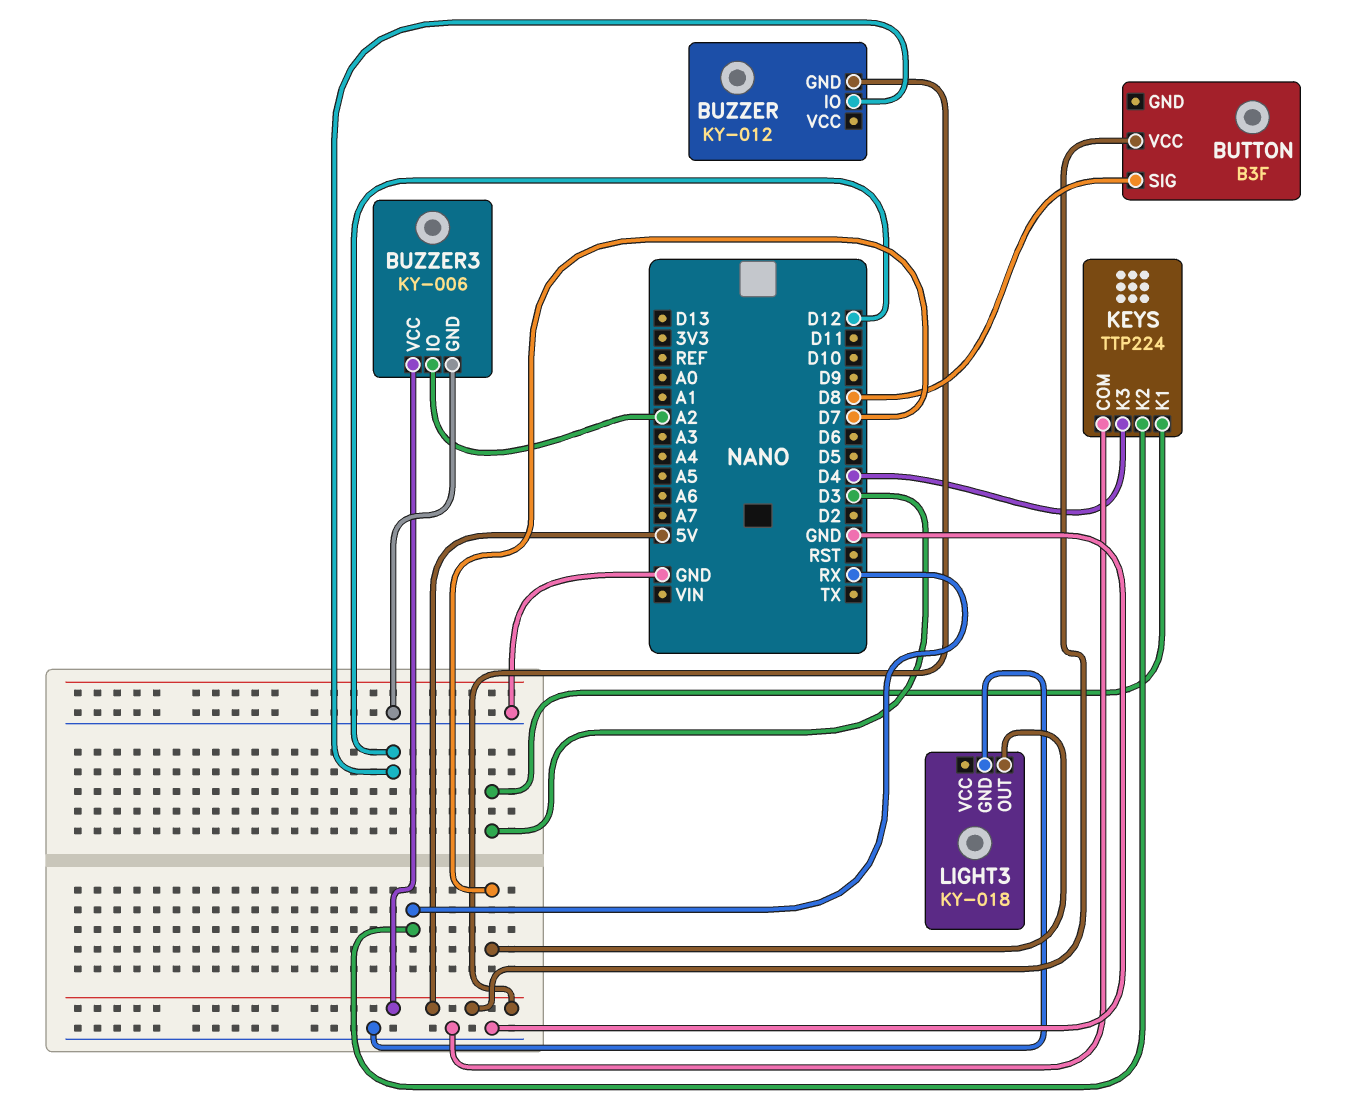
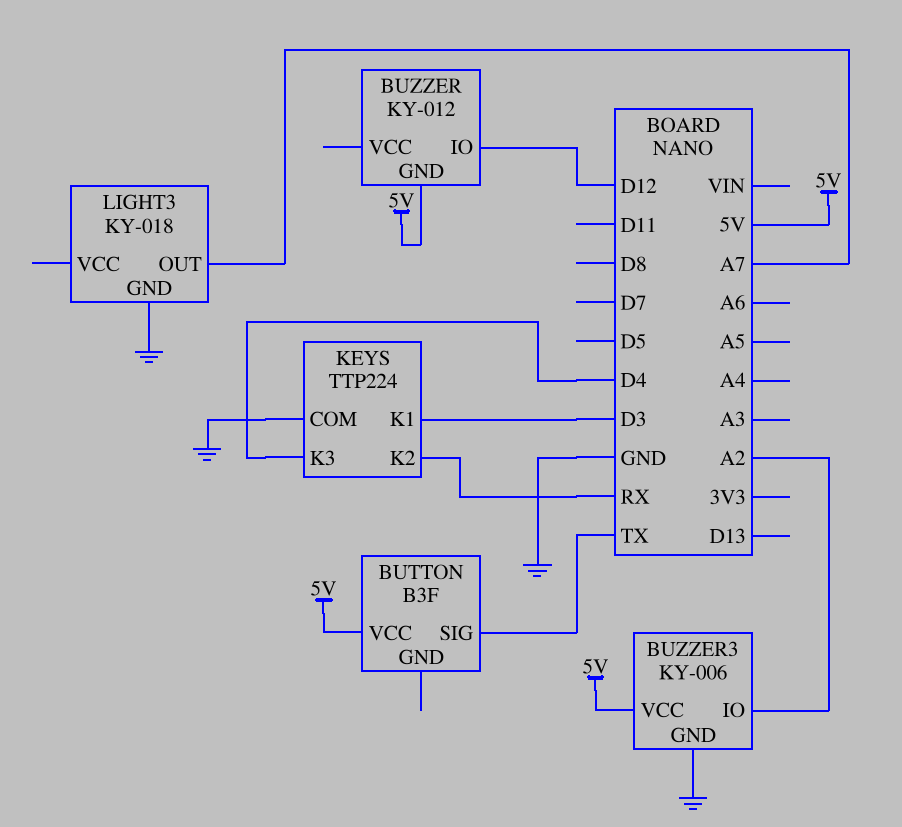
BUTTON pin SIG: D8 -> TX
LIGHT3 pin OUT: D7 -> A7

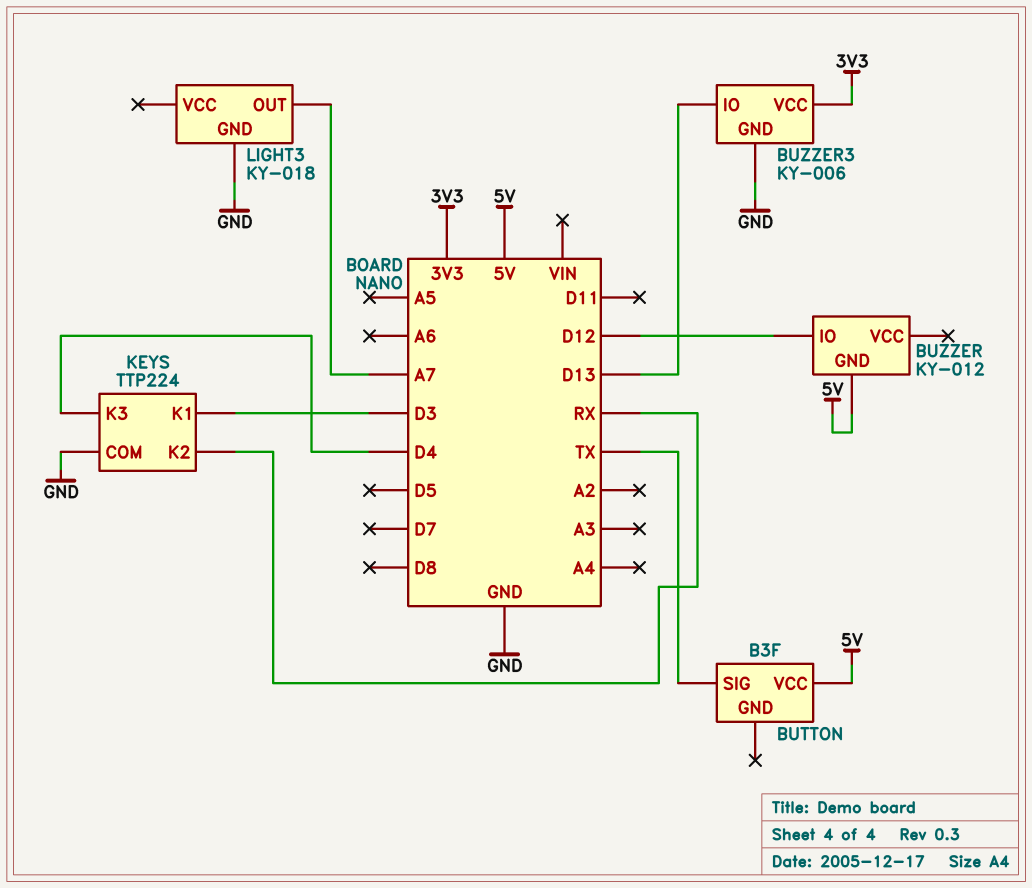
BUZZER3 pin IO: A2 -> D13
BUZZER3 pin VCC: 5V -> 3V3

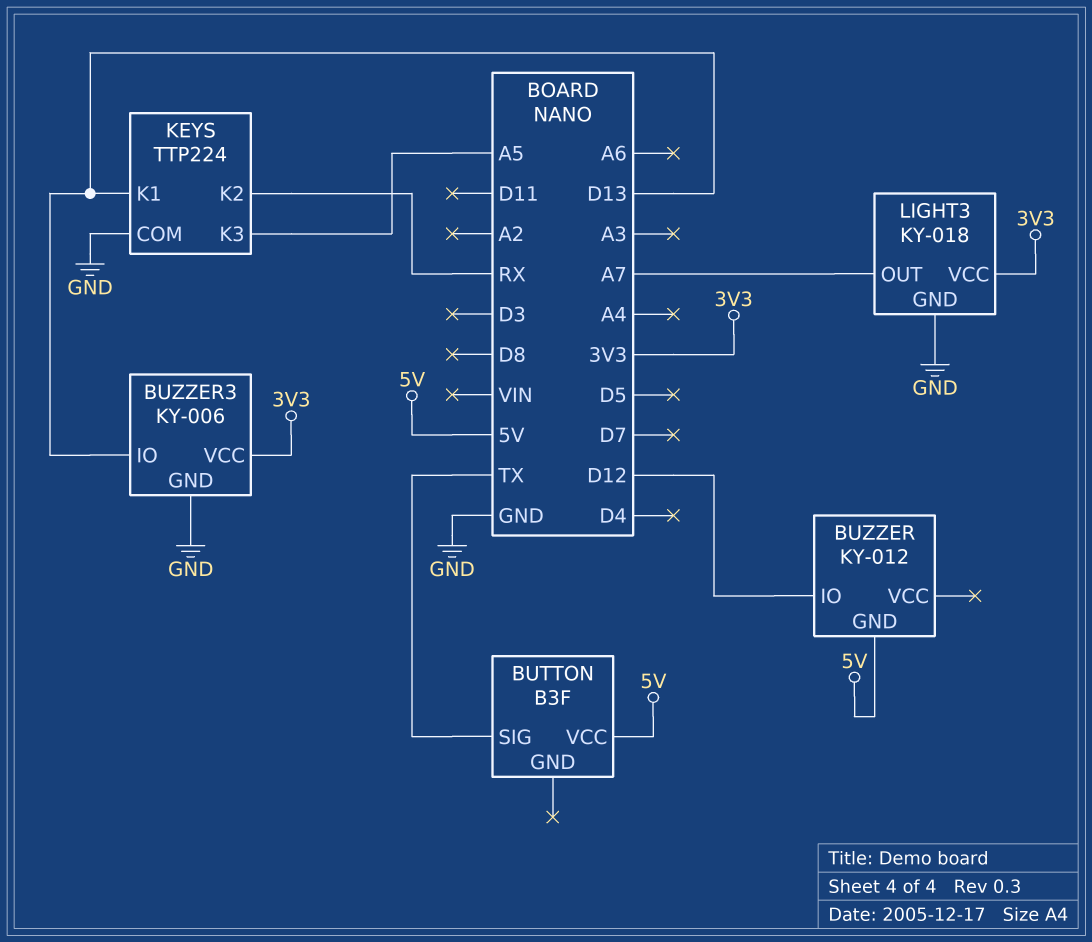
KEYS pin K1: D3 -> D13
KEYS pin K3: D4 -> A5
LIGHT3 pin VCC: none -> 3V3

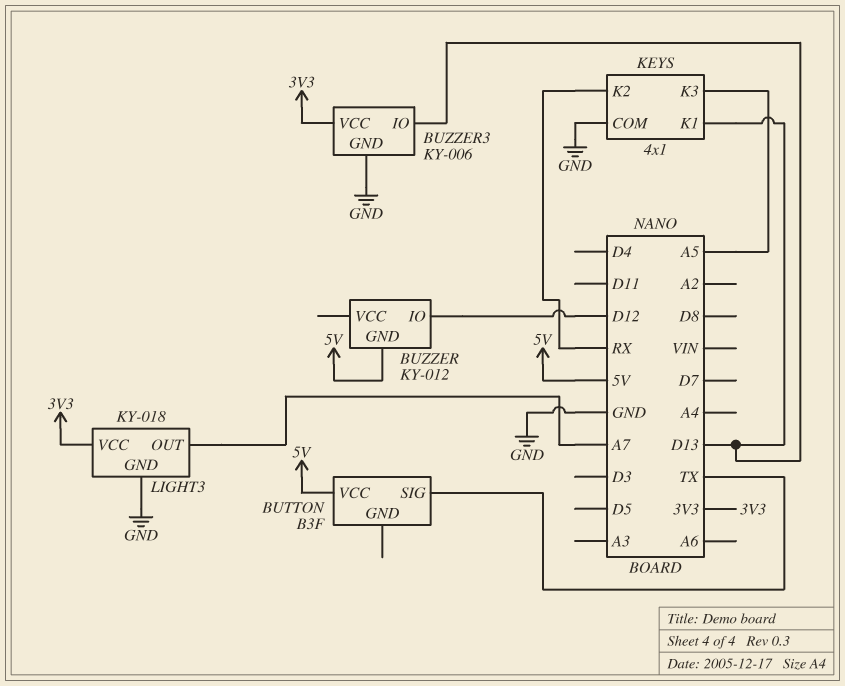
KEYS: TTP224 -> 4x1

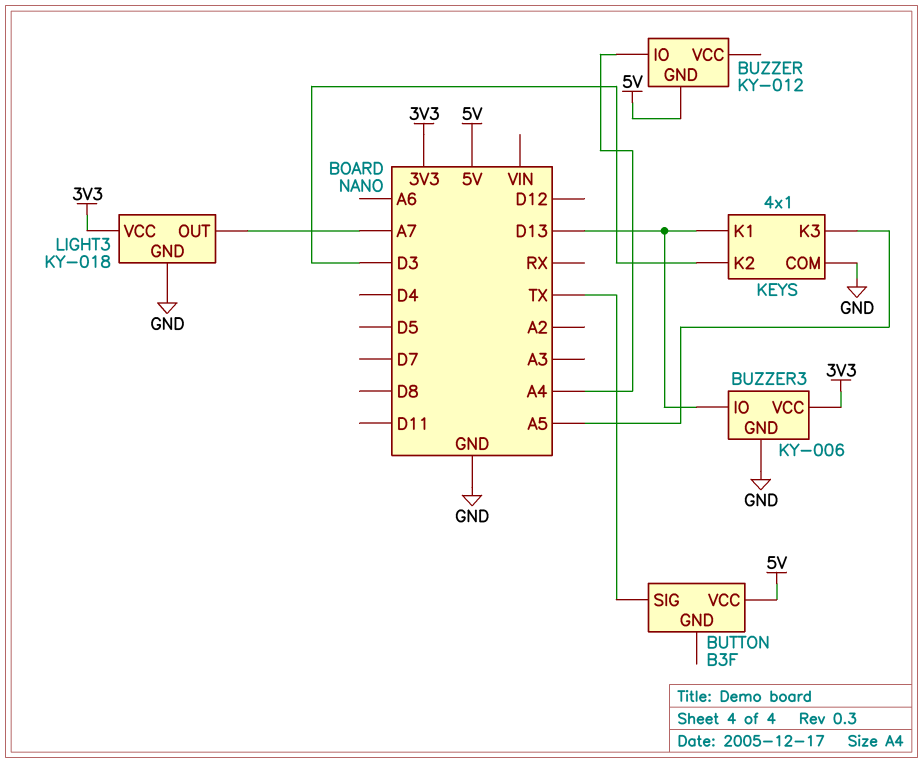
BUZZER pin IO: D12 -> A4
KEYS pin K2: RX -> D3

